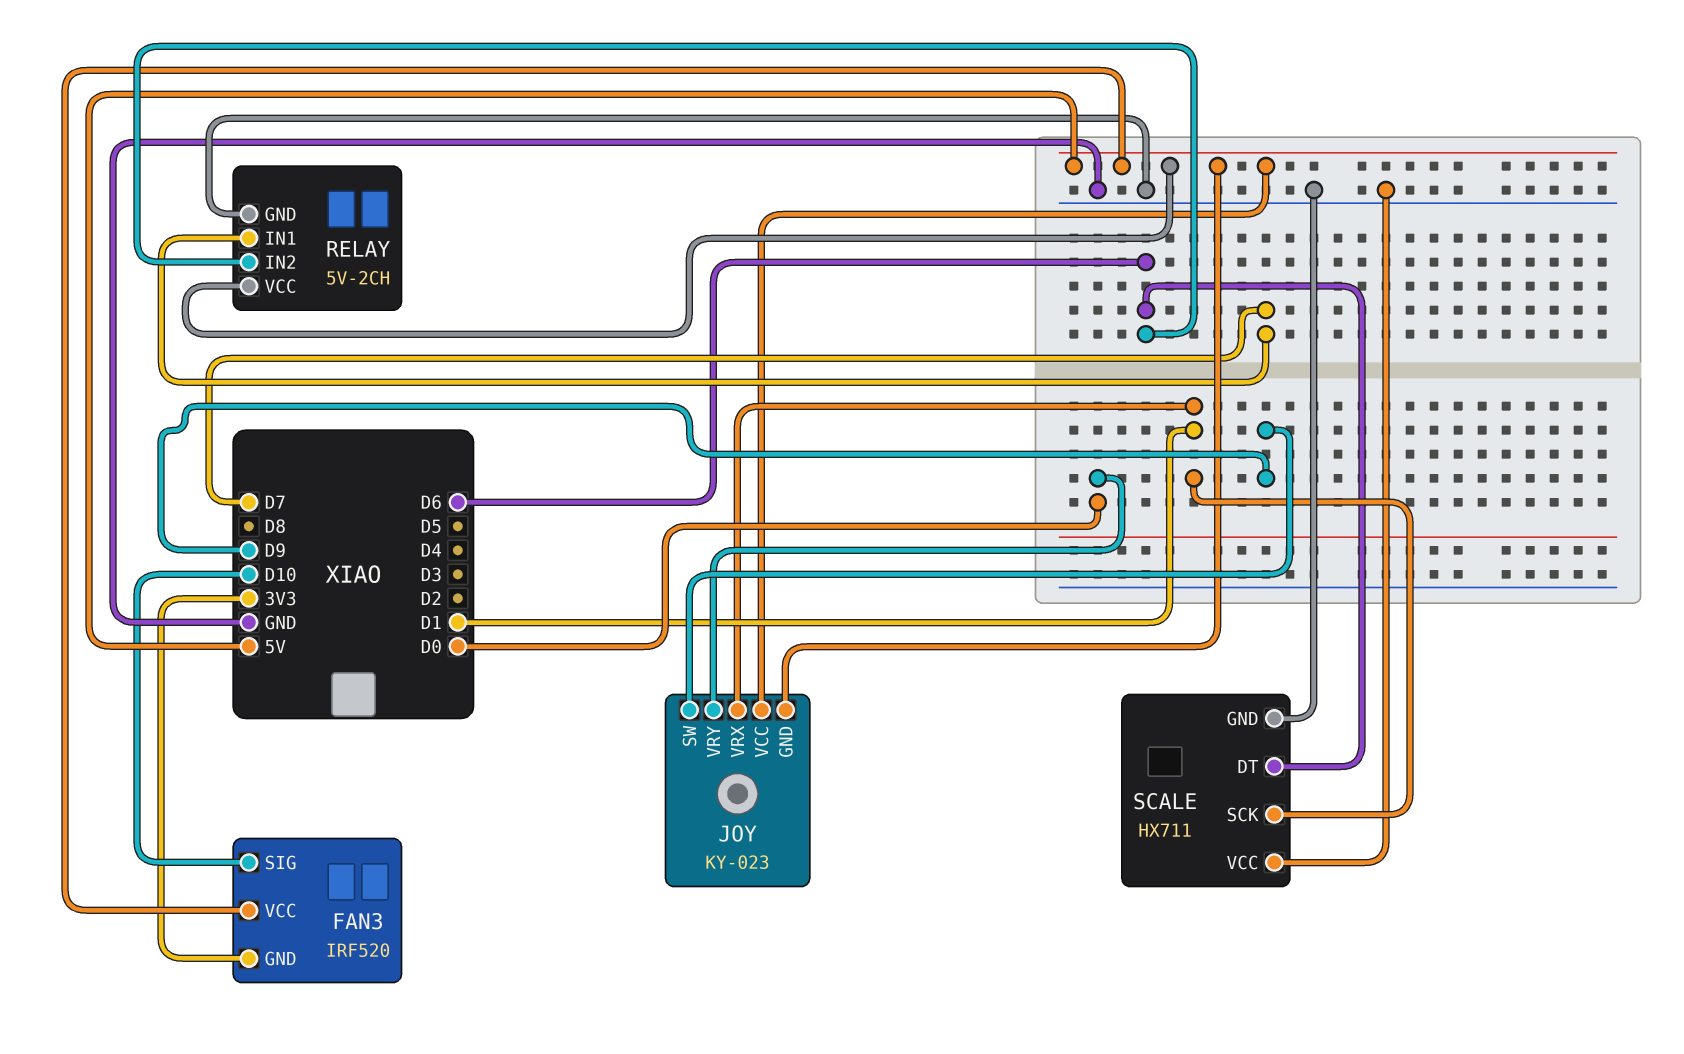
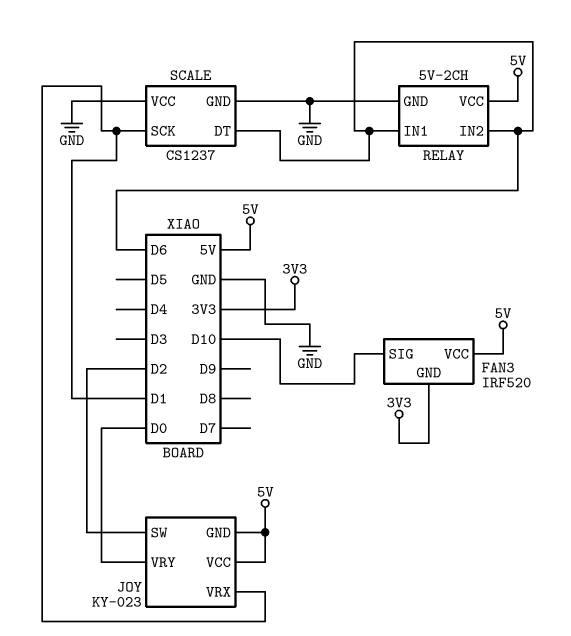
JOY pin SW: D9 -> D2
RELAY pin IN1: D7 -> D6
SCALE: HX711 -> CS1237

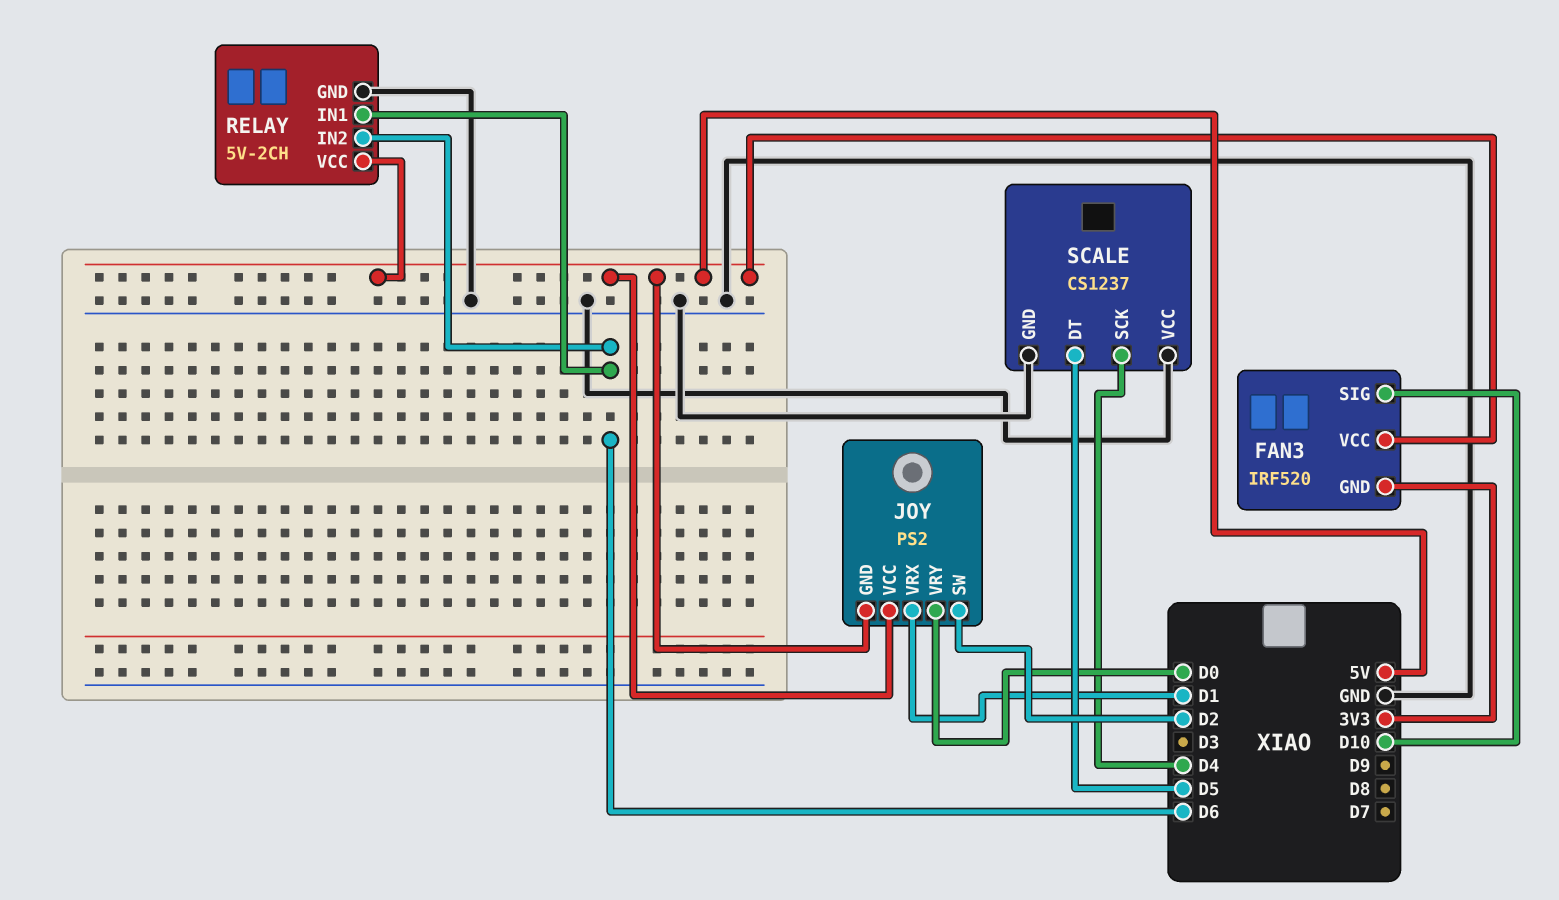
JOY: KY-023 -> PS2
SCALE pin DT: D6 -> D5
SCALE pin SCK: D1 -> D4

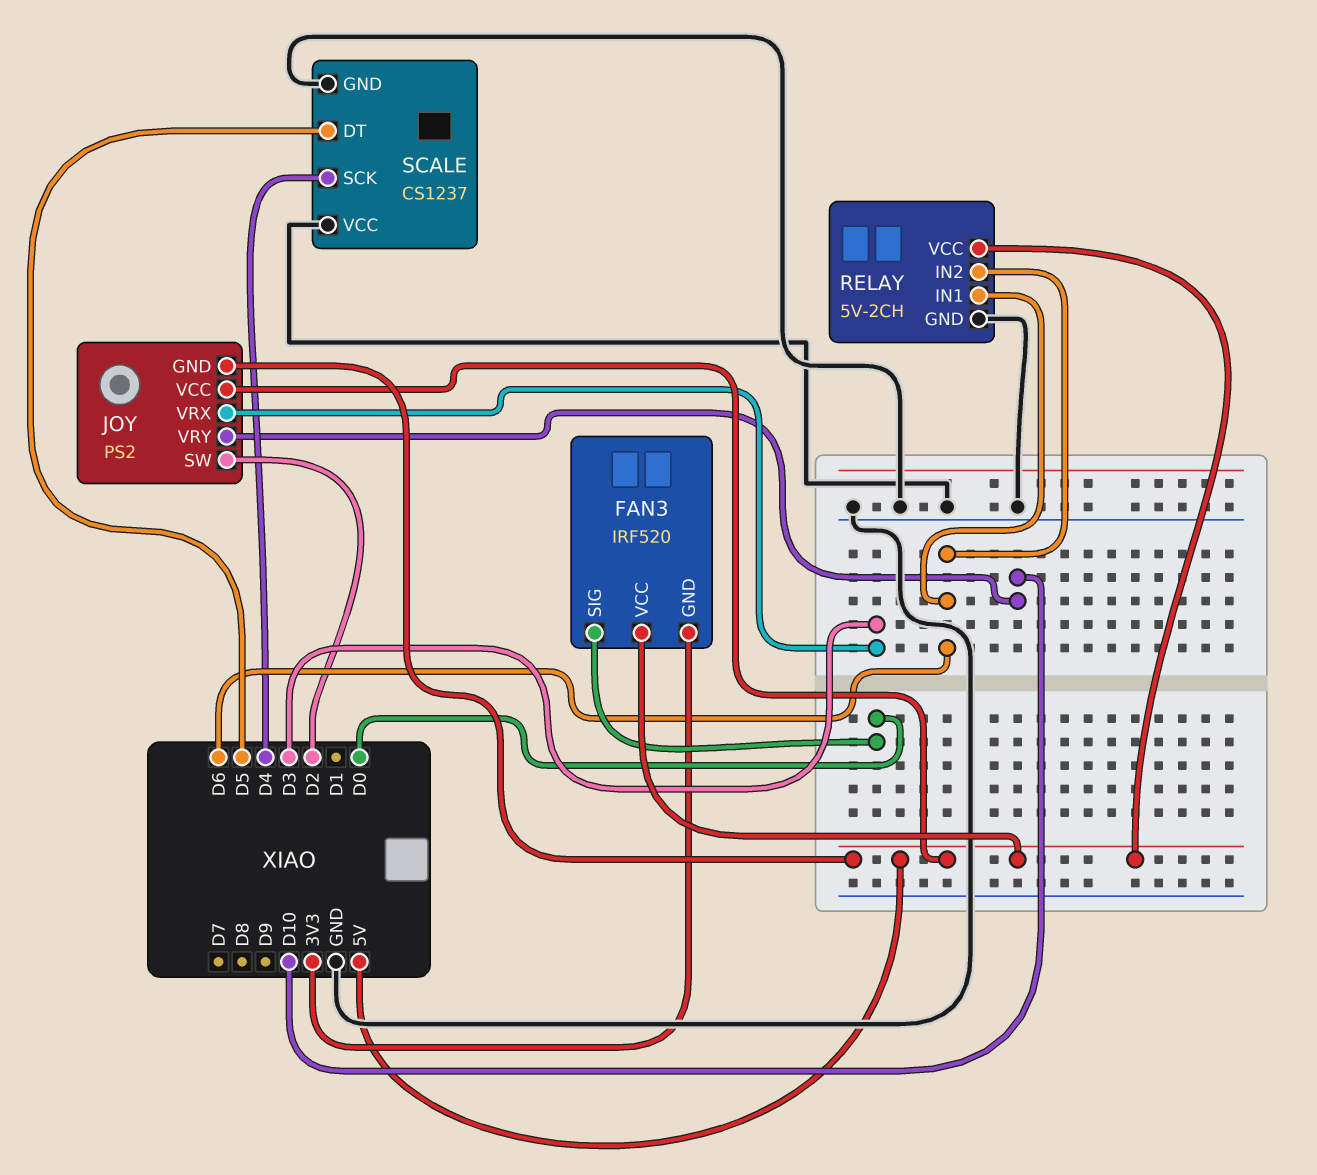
FAN3 pin SIG: D10 -> D0
JOY pin VRX: D1 -> D3
JOY pin VRY: D0 -> D10

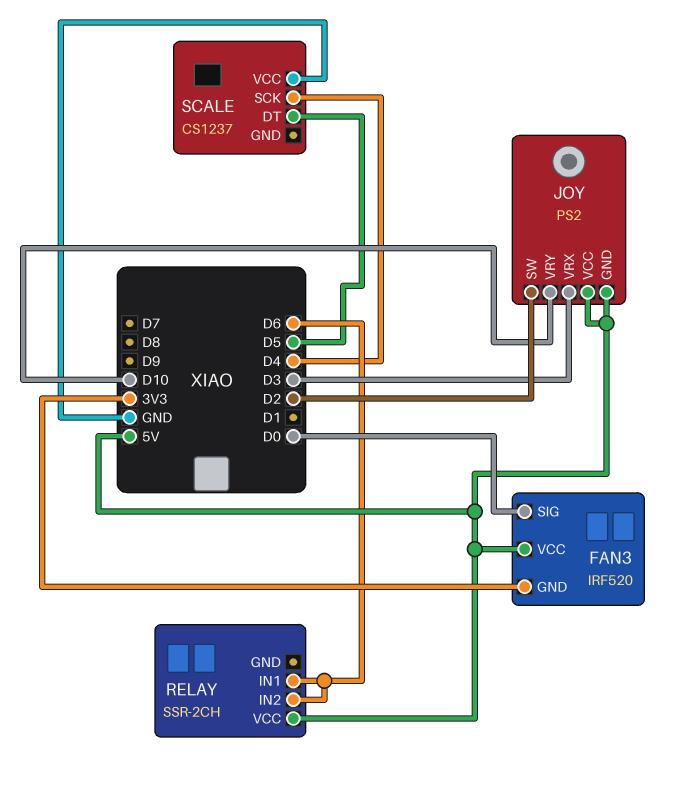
RELAY: 5V-2CH -> SSR-2CH
RELAY pin GND: GND -> none
SCALE pin GND: GND -> none

